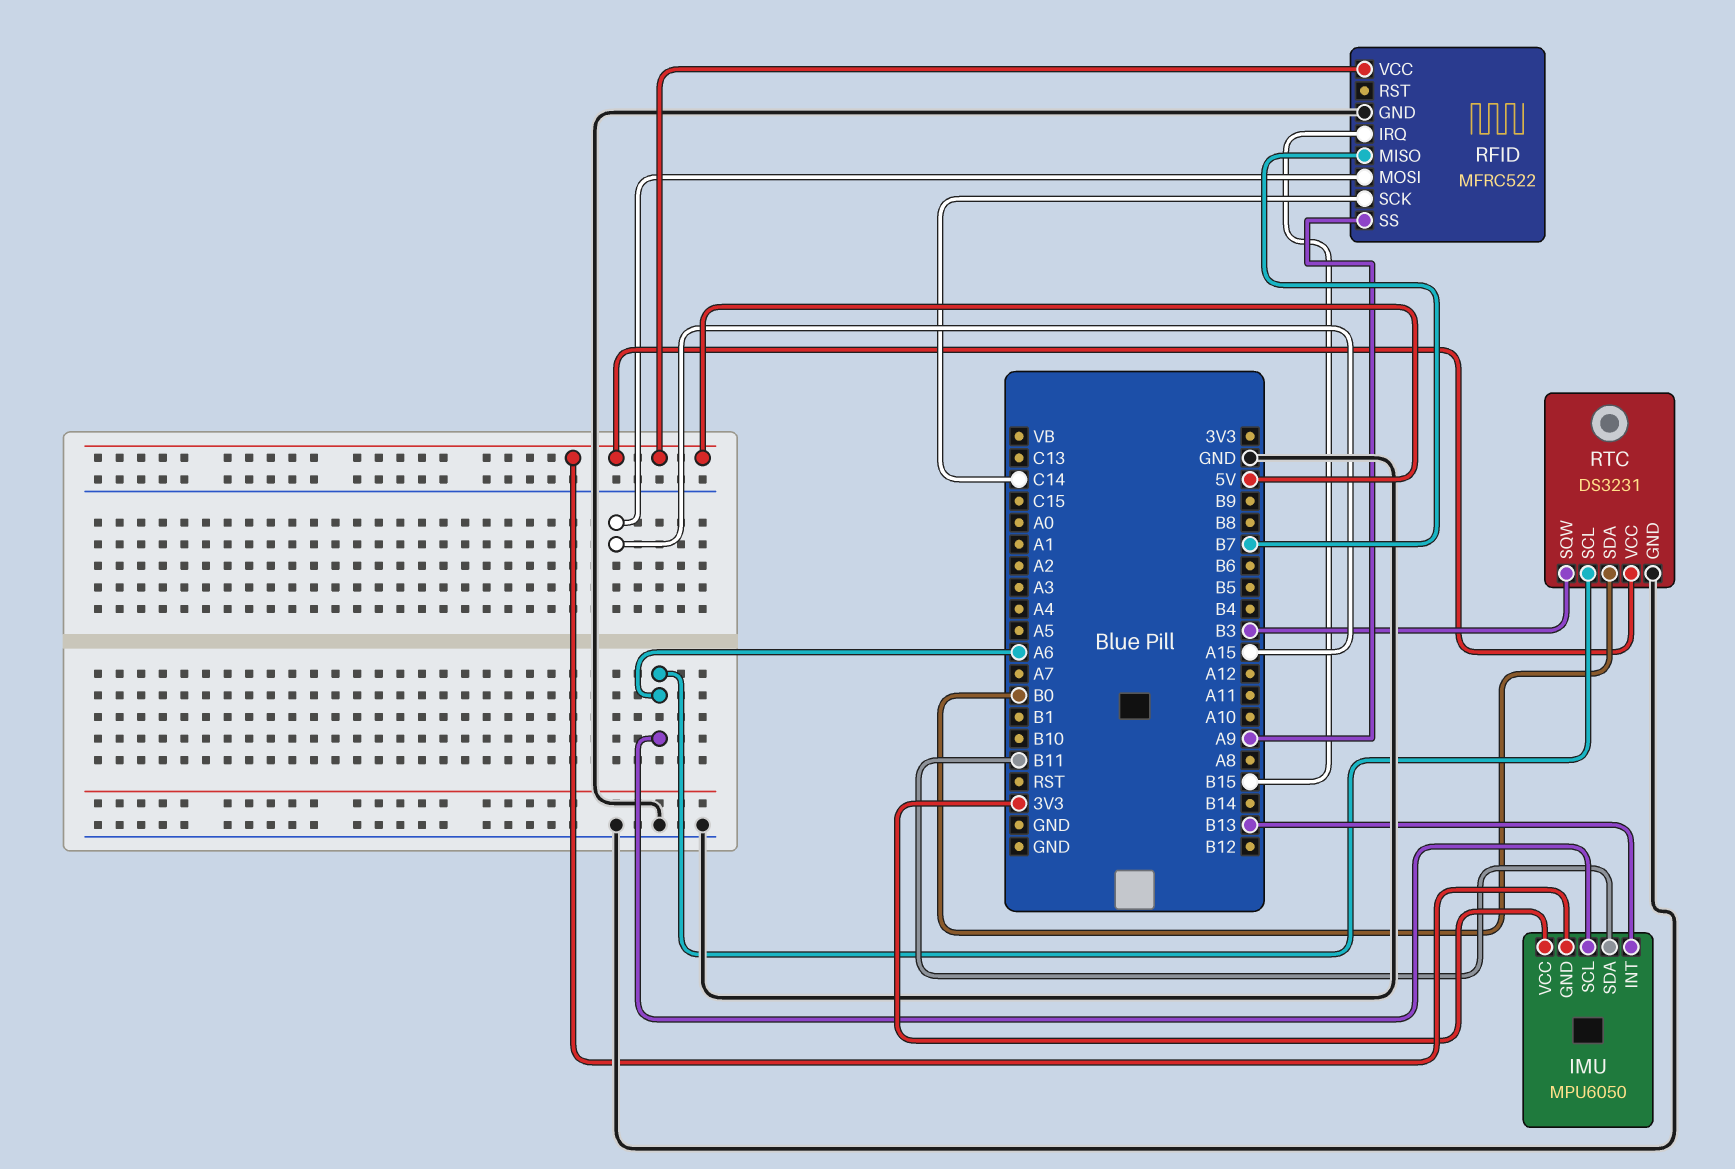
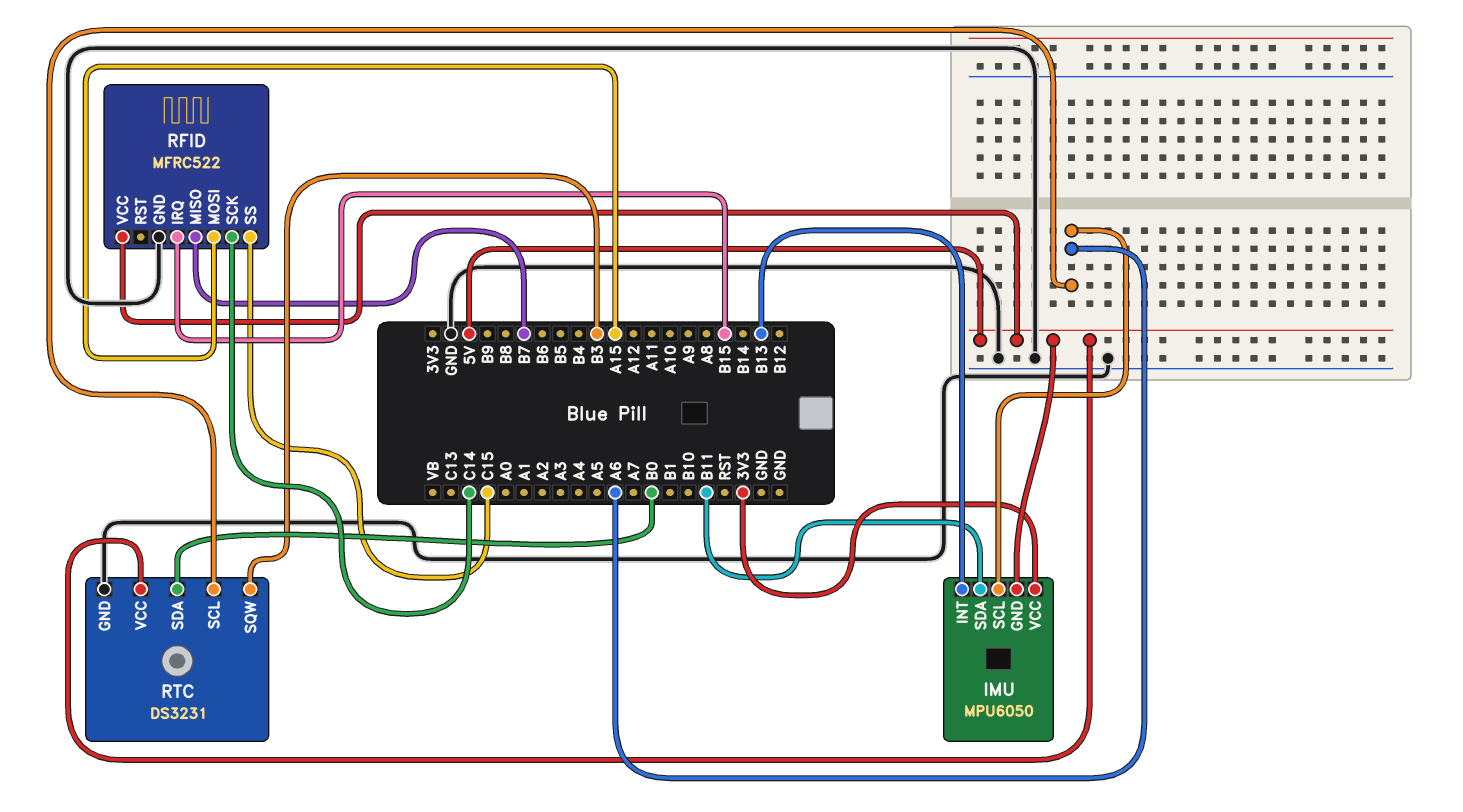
RFID pin SS: A9 -> C15

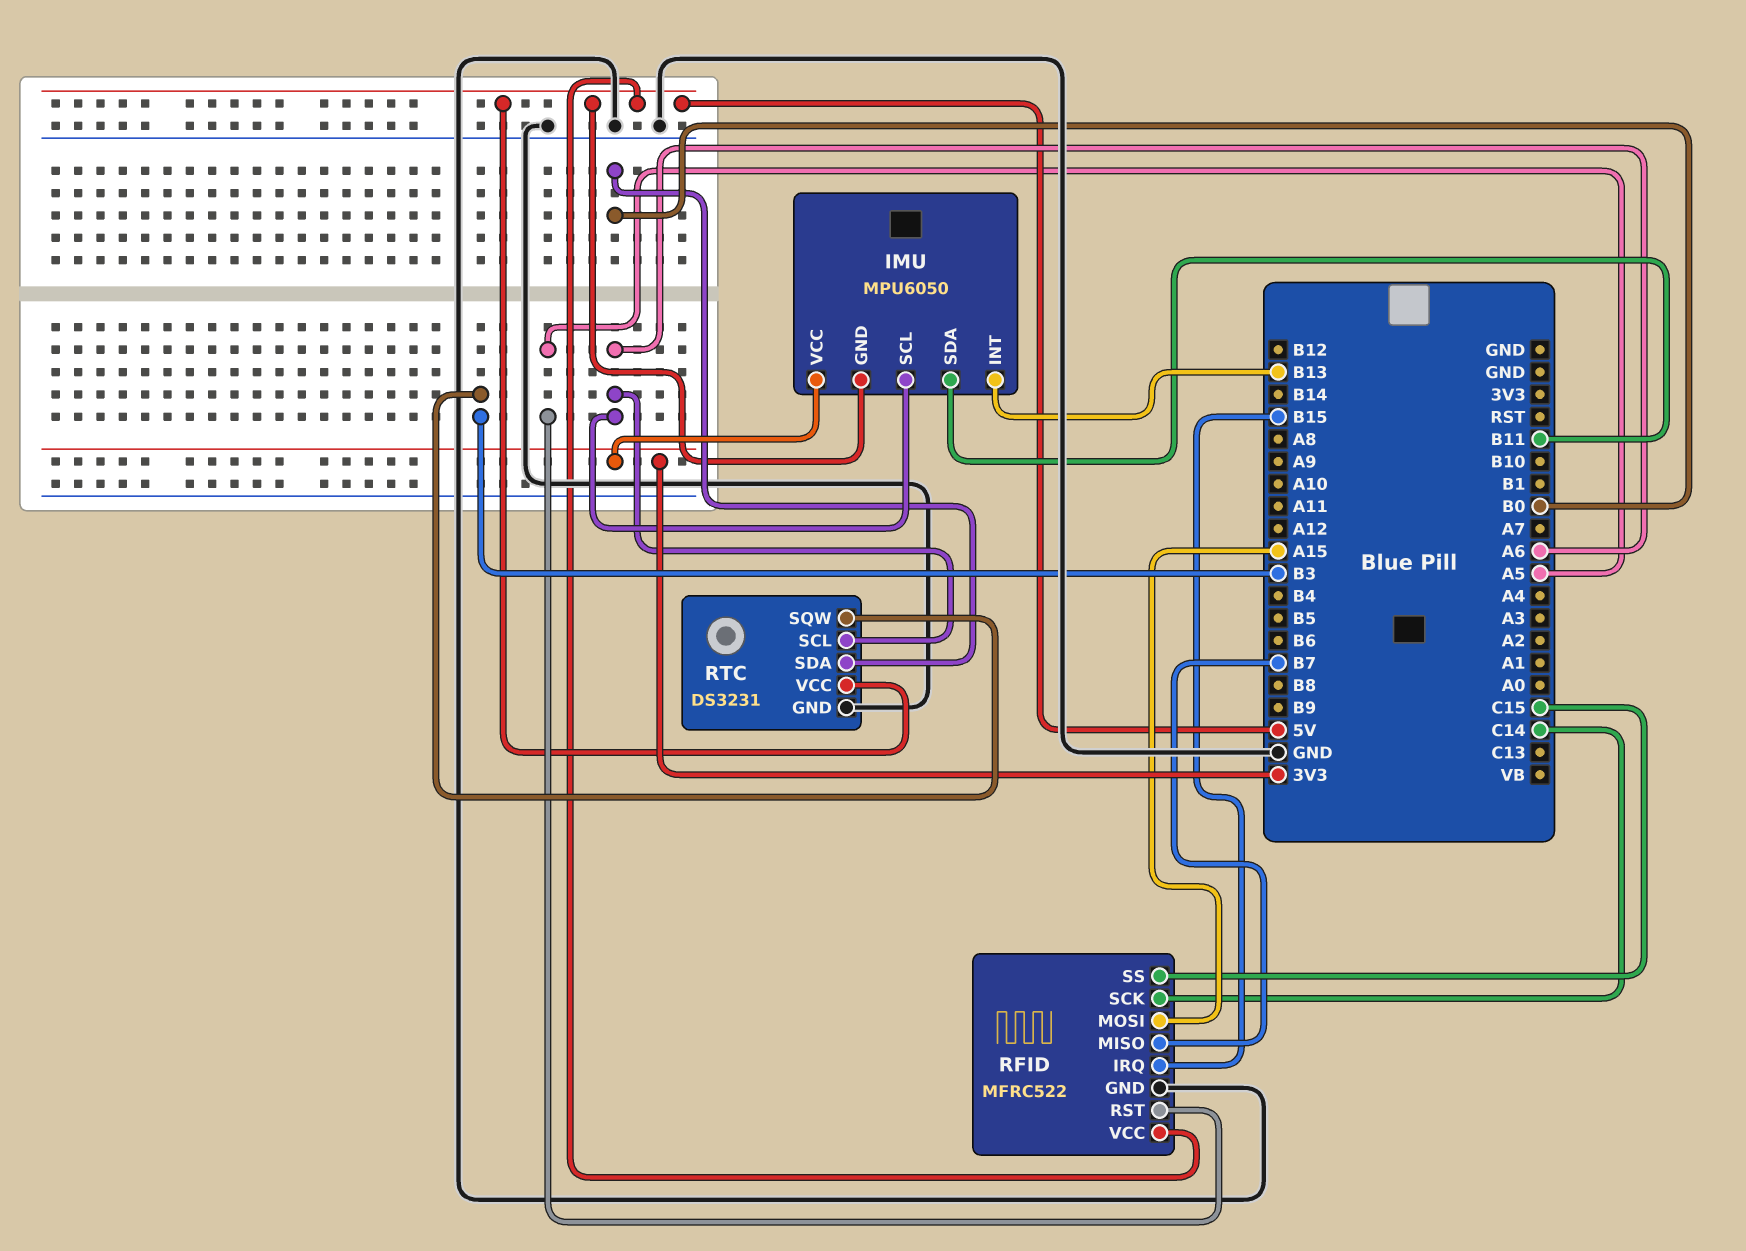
RFID pin RST: none -> A5

